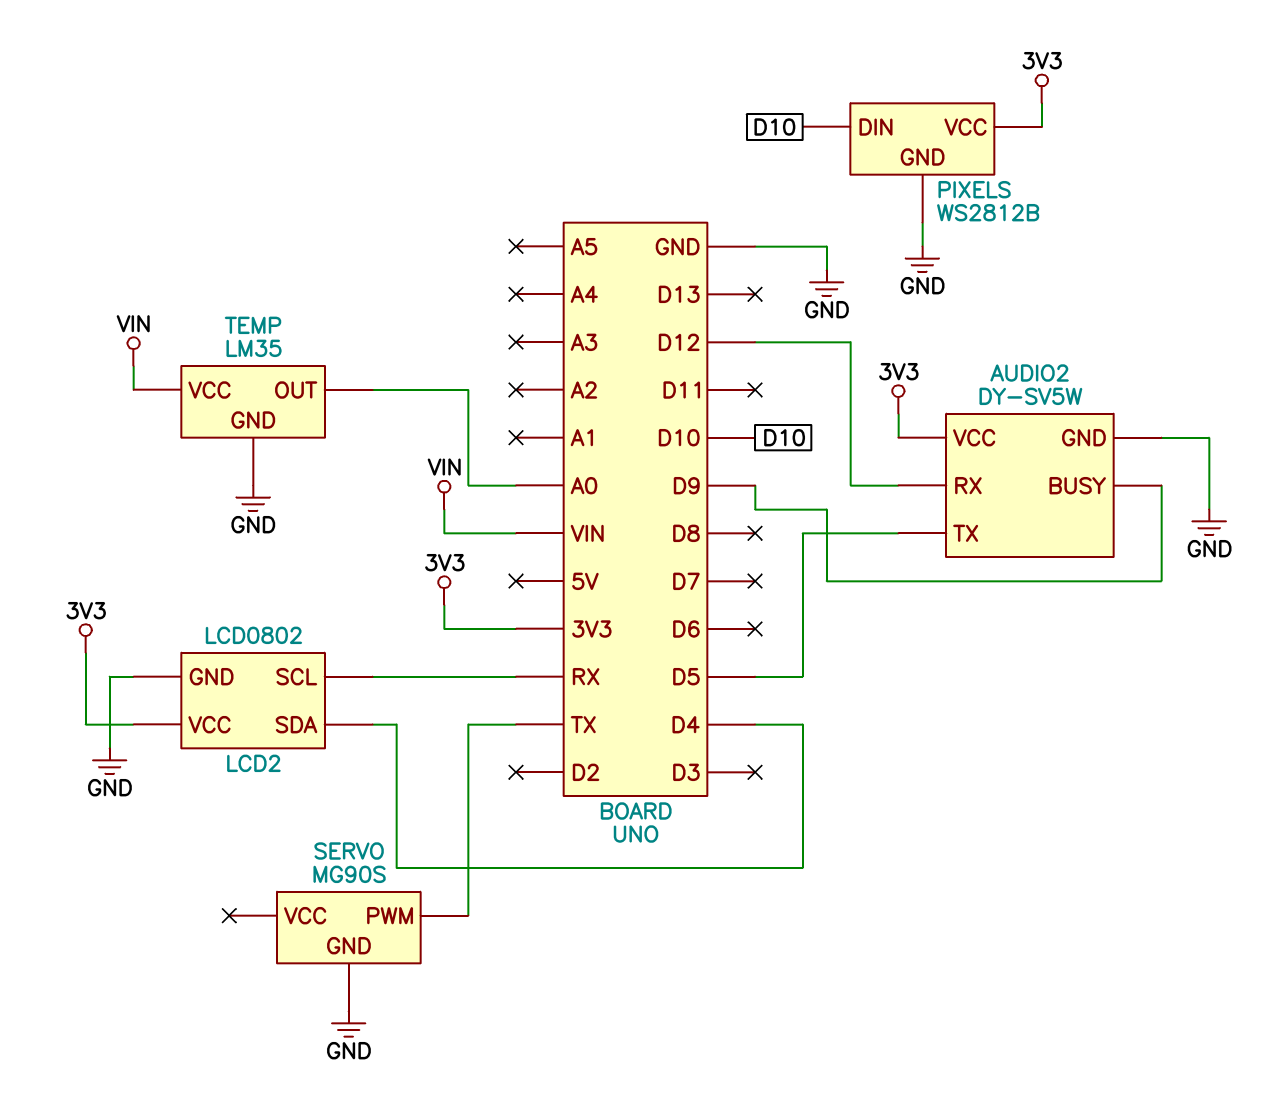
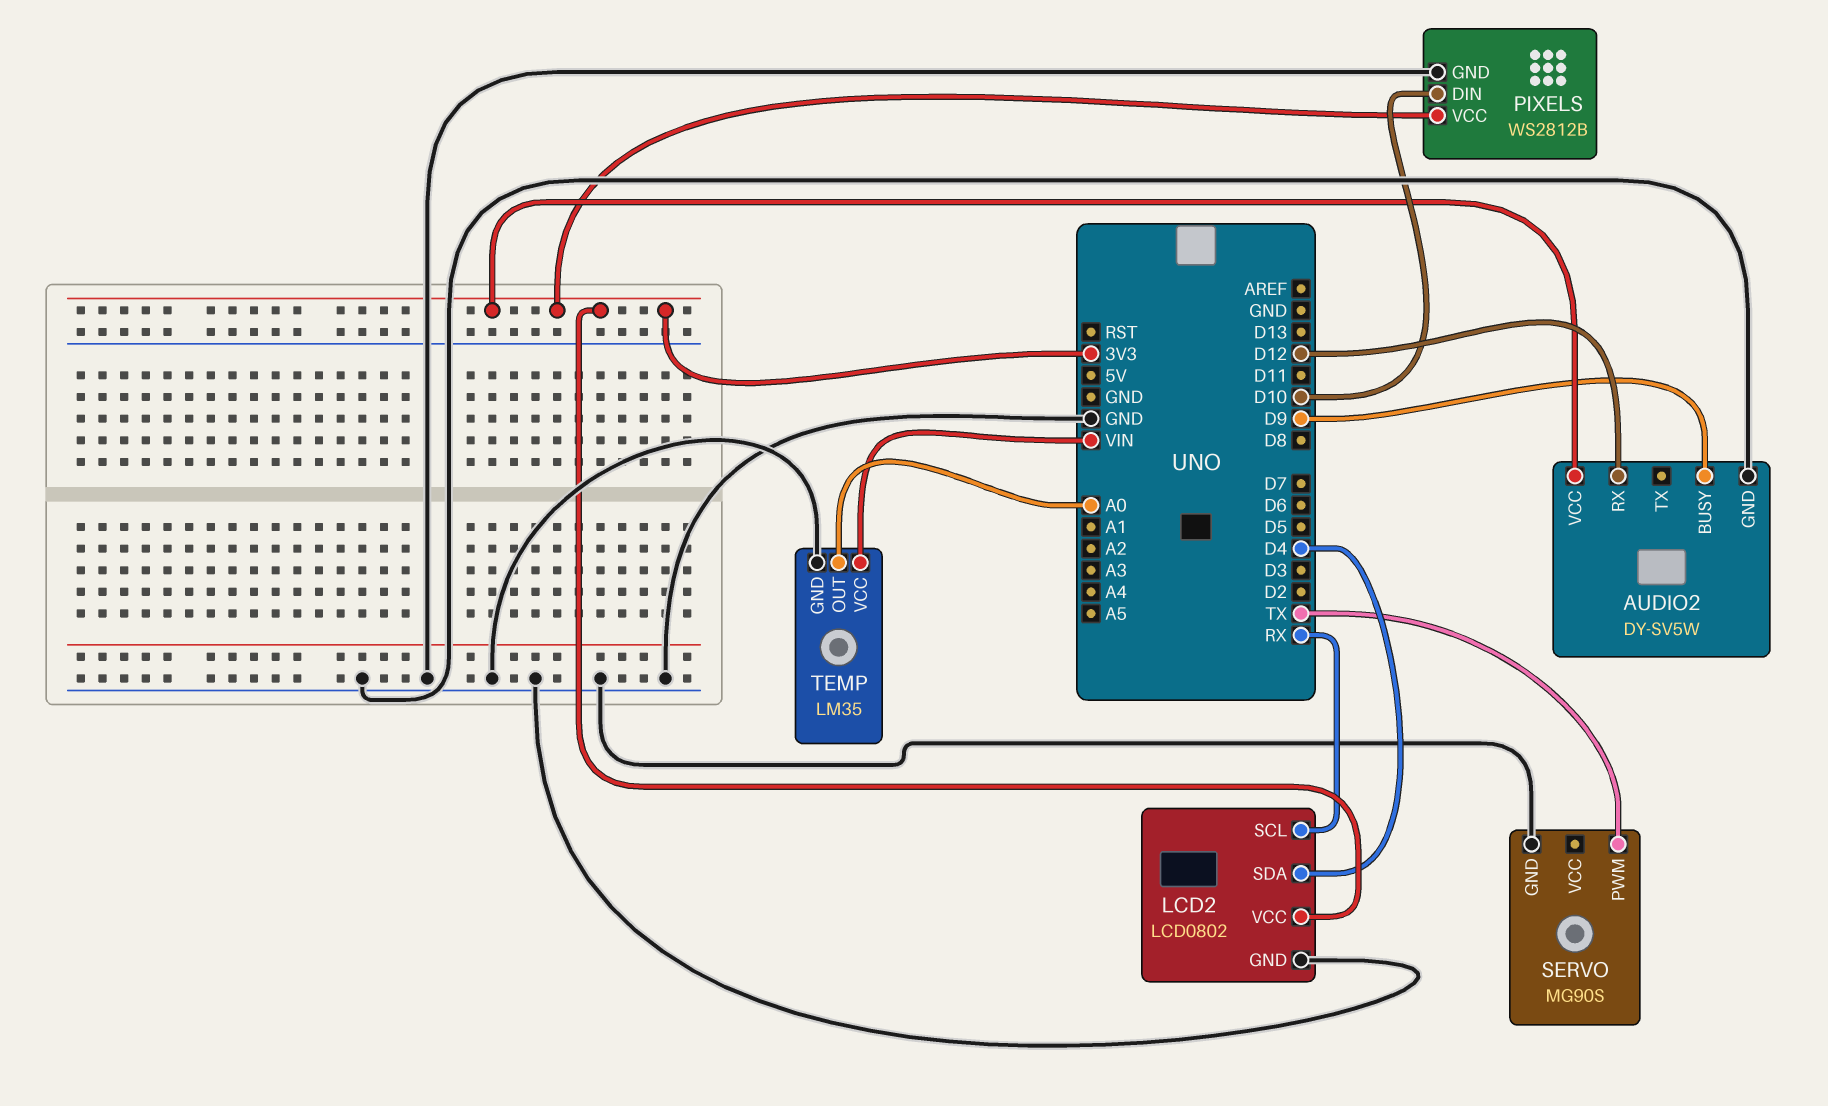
AUDIO2 pin TX: D5 -> none

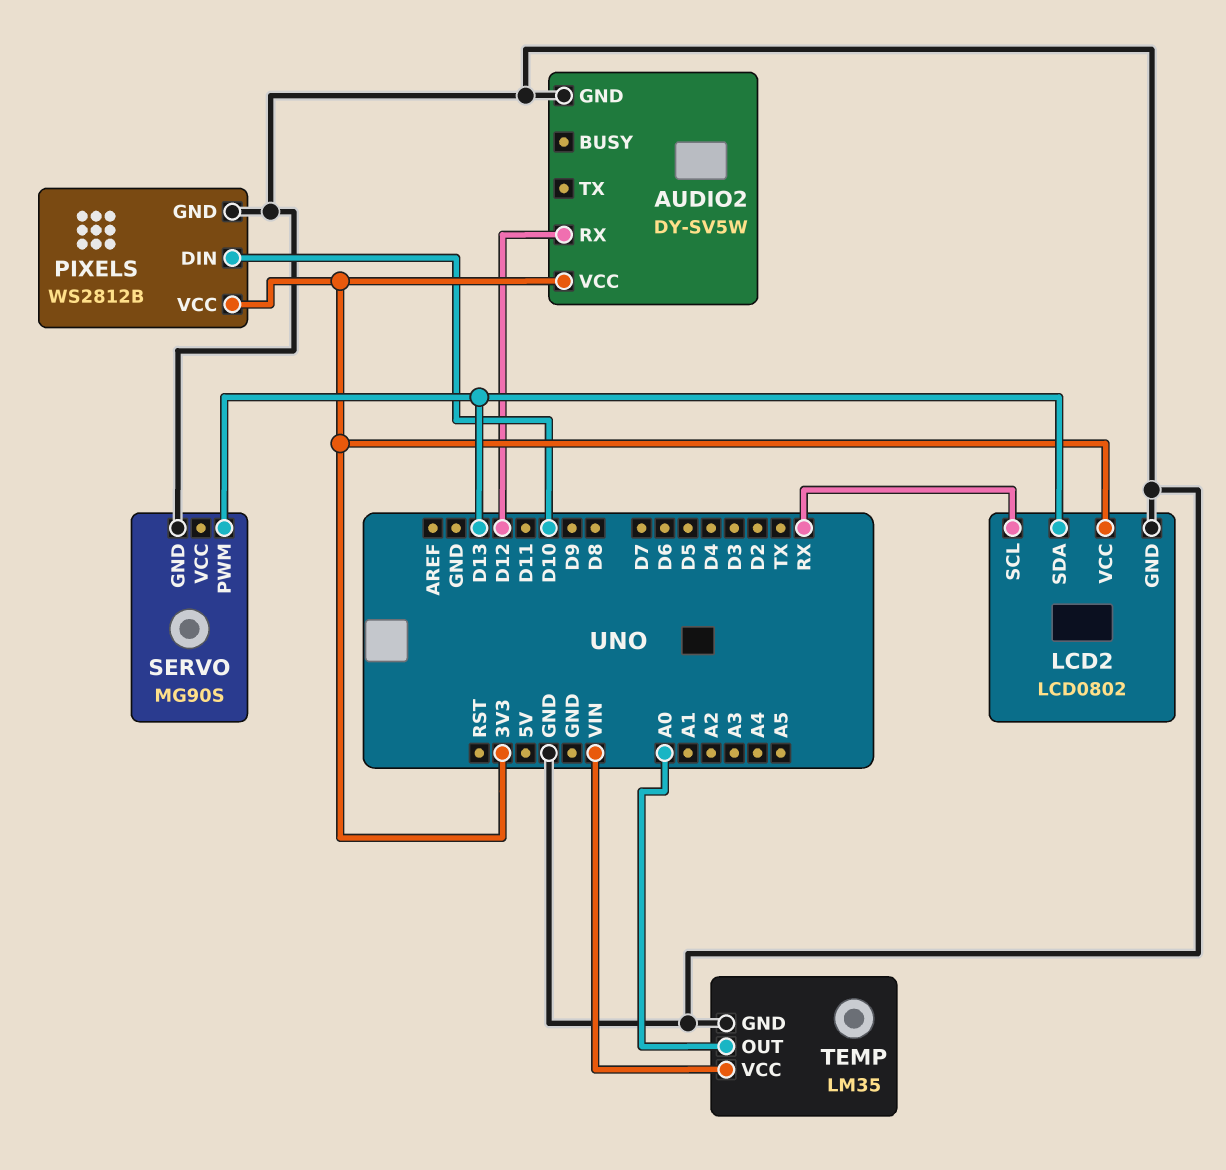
AUDIO2 pin BUSY: D9 -> none
LCD2 pin SDA: D4 -> D13
SERVO pin PWM: TX -> D13

